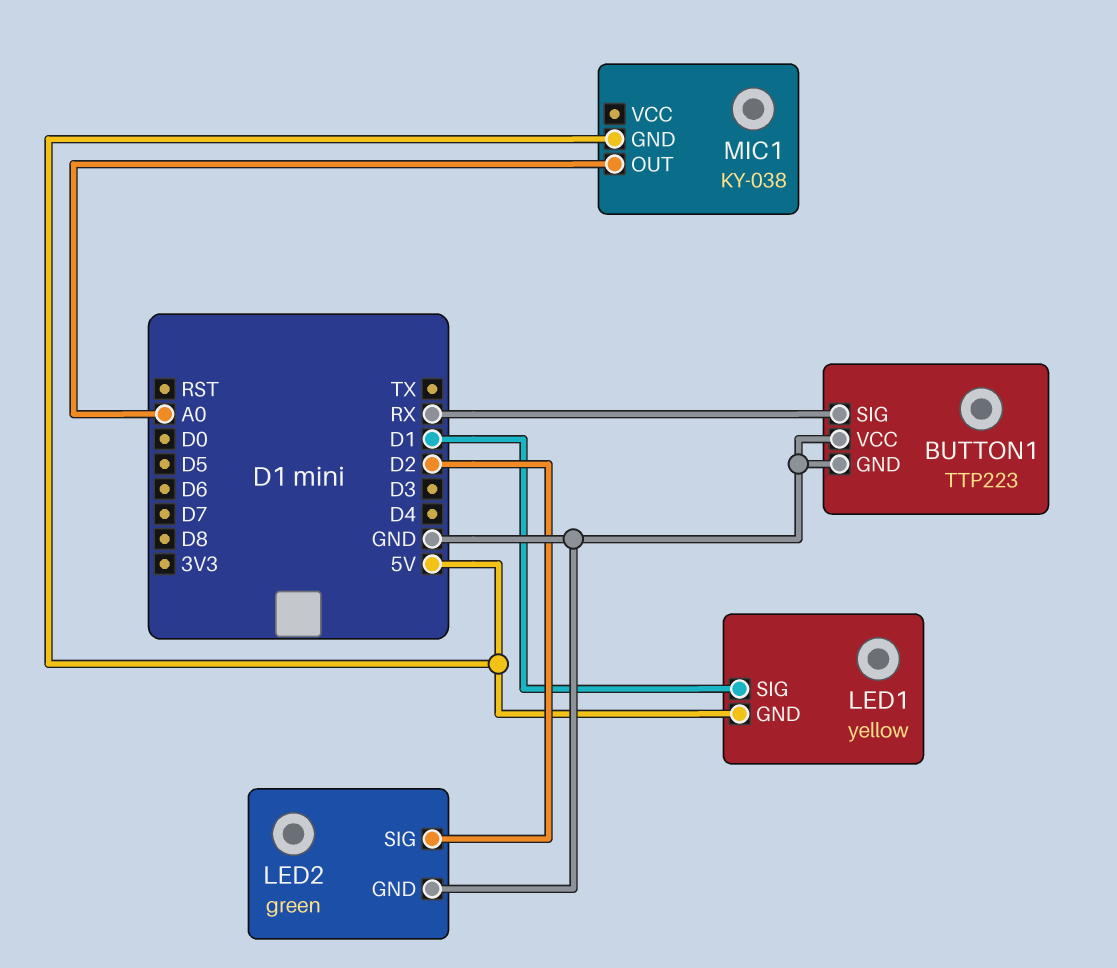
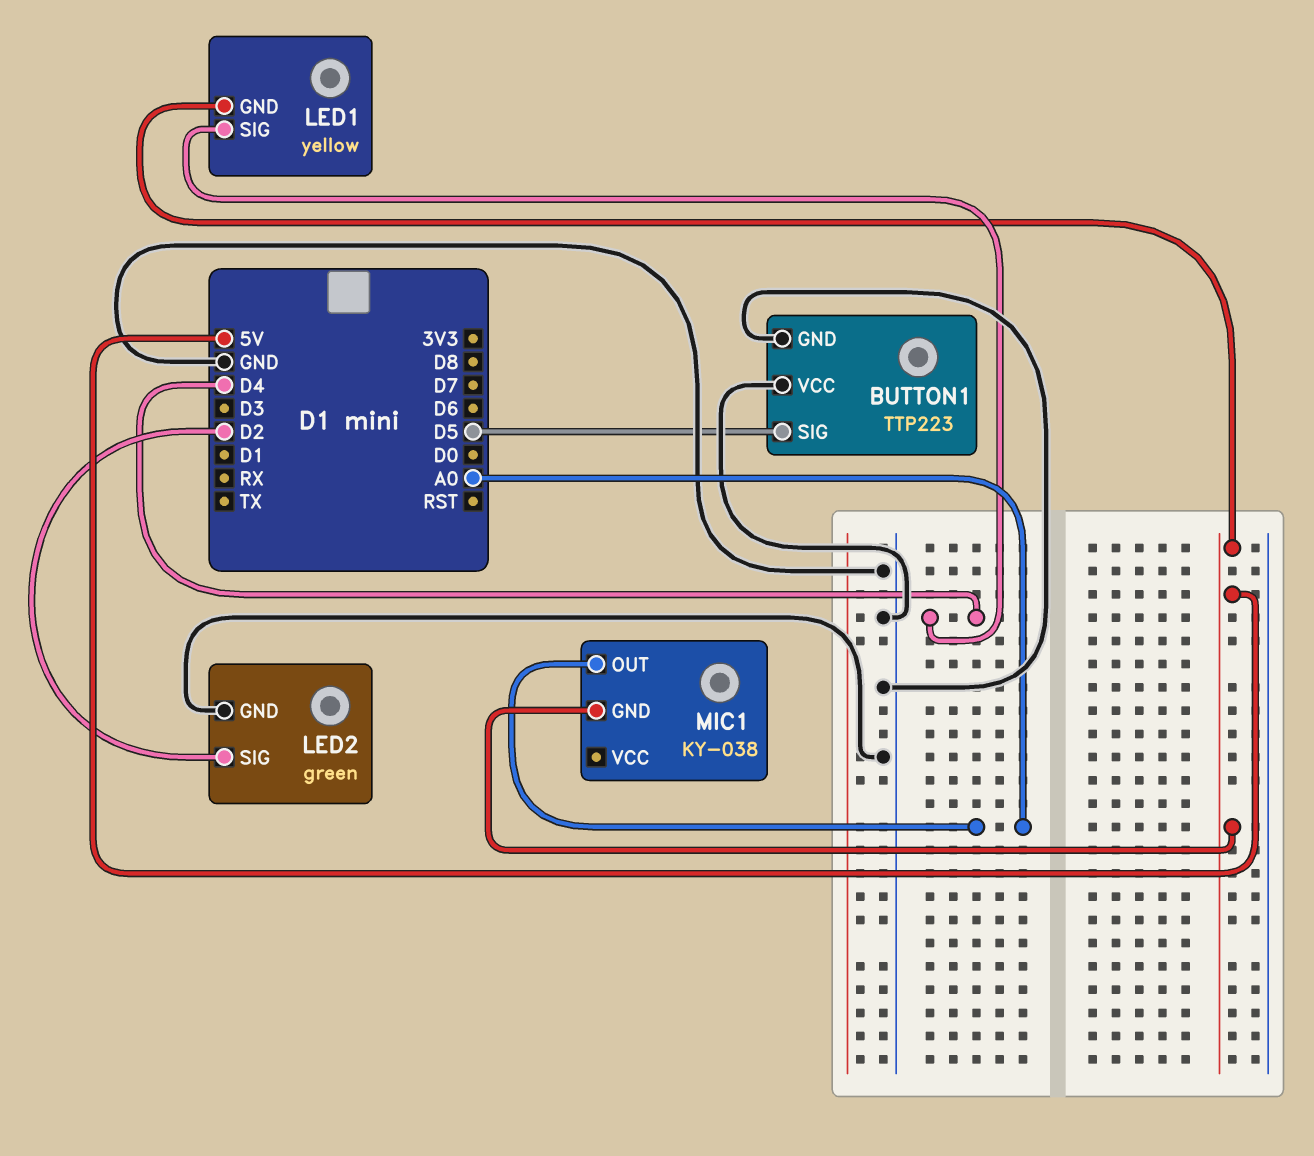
BUTTON1 pin SIG: RX -> D5
LED1 pin SIG: D1 -> D4

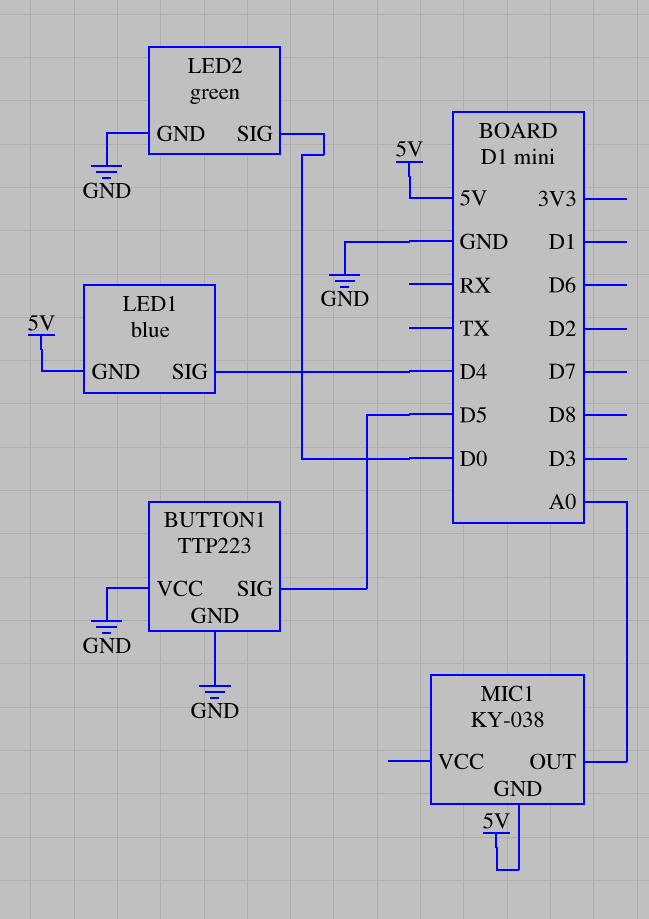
LED1: yellow -> blue
LED2 pin SIG: D2 -> D0

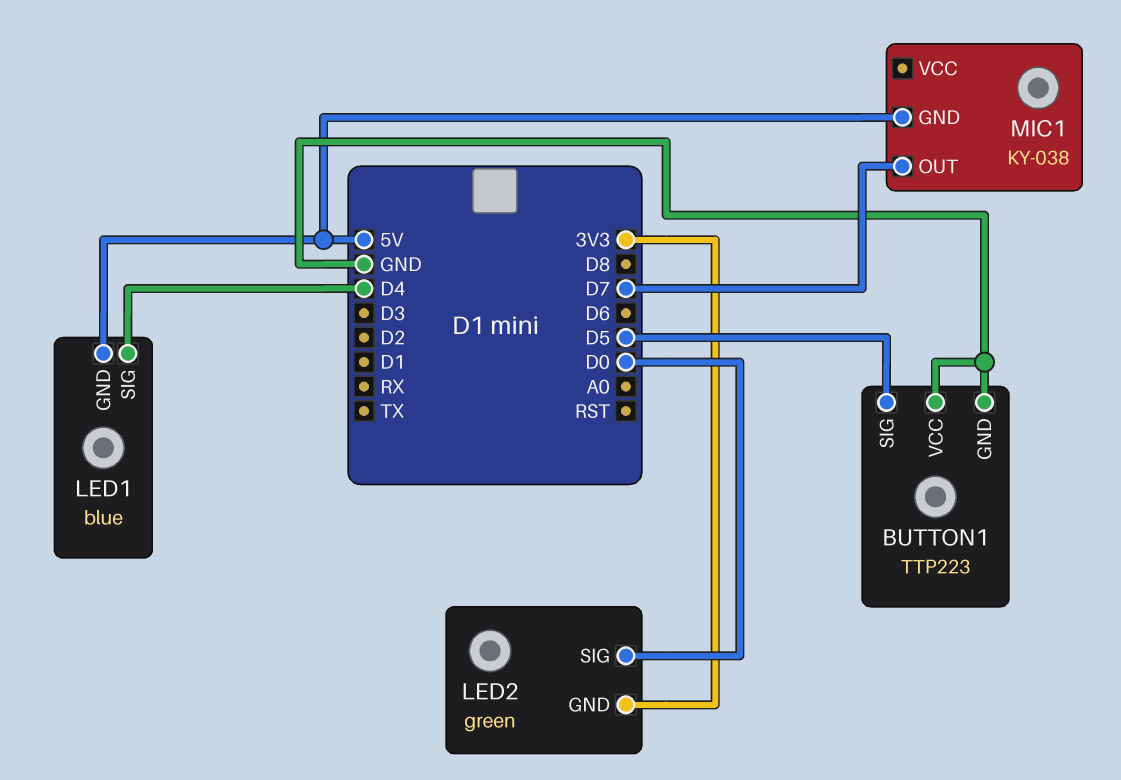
LED2 pin GND: GND -> 3V3
MIC1 pin OUT: A0 -> D7

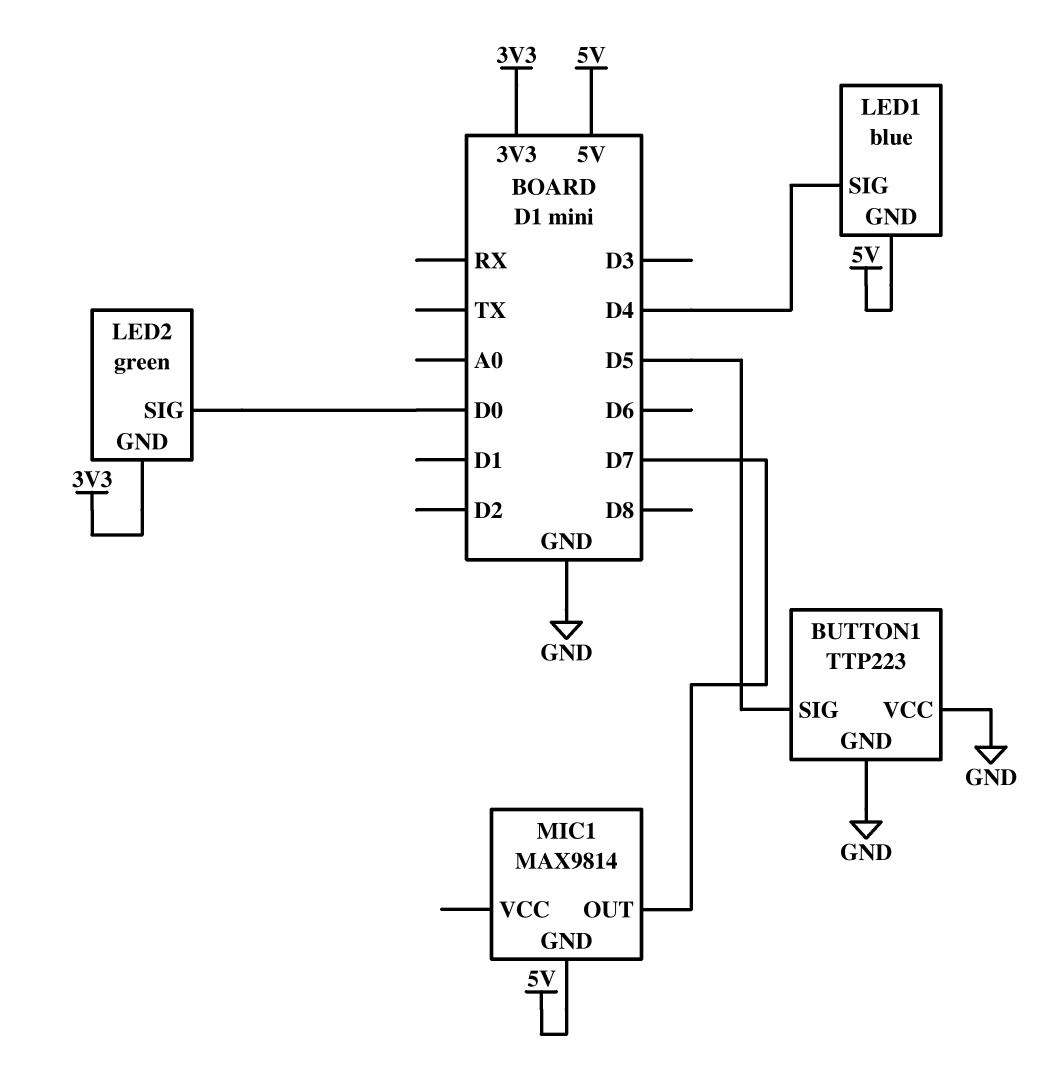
MIC1: KY-038 -> MAX9814

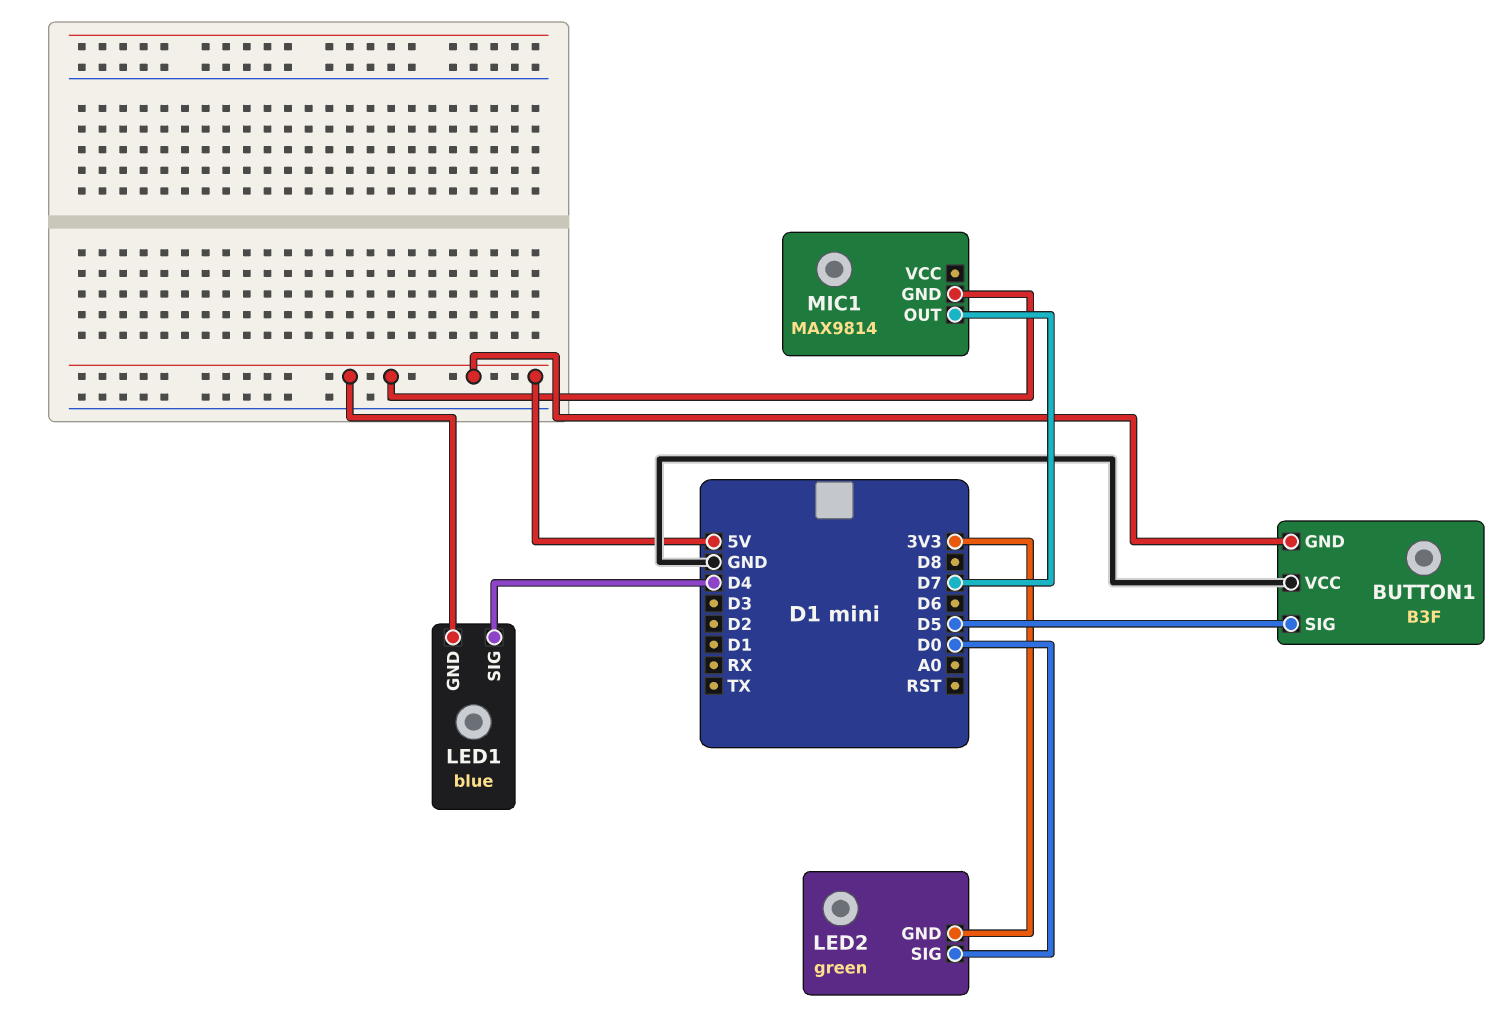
BUTTON1: TTP223 -> B3F
BUTTON1 pin GND: GND -> 5V

